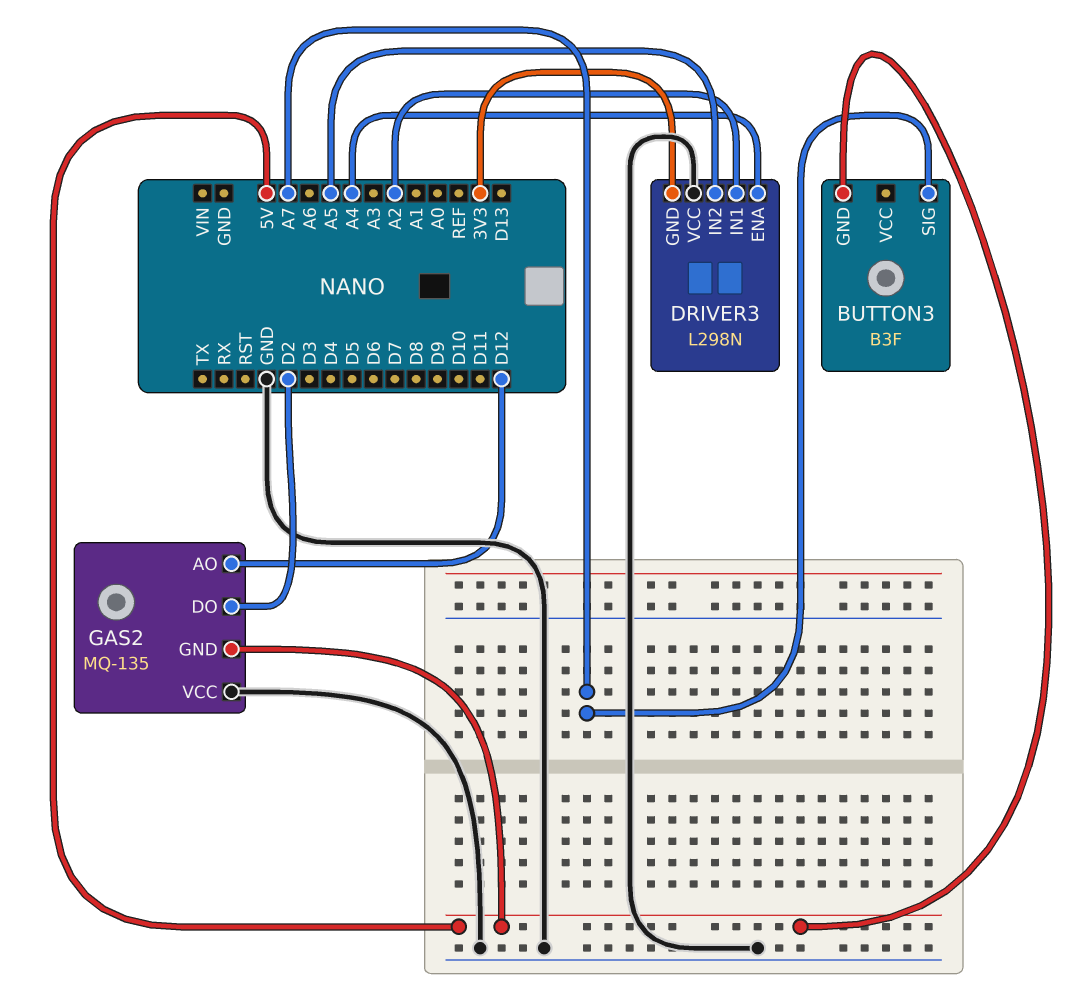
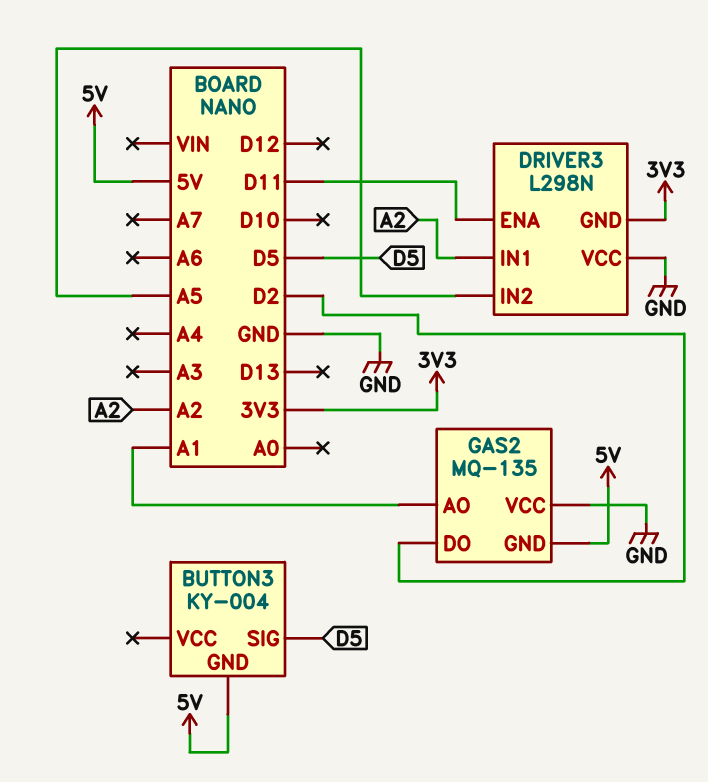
BUTTON3: B3F -> KY-004
BUTTON3 pin SIG: A7 -> D5
DRIVER3 pin ENA: A4 -> D11
GAS2 pin AO: D12 -> A1

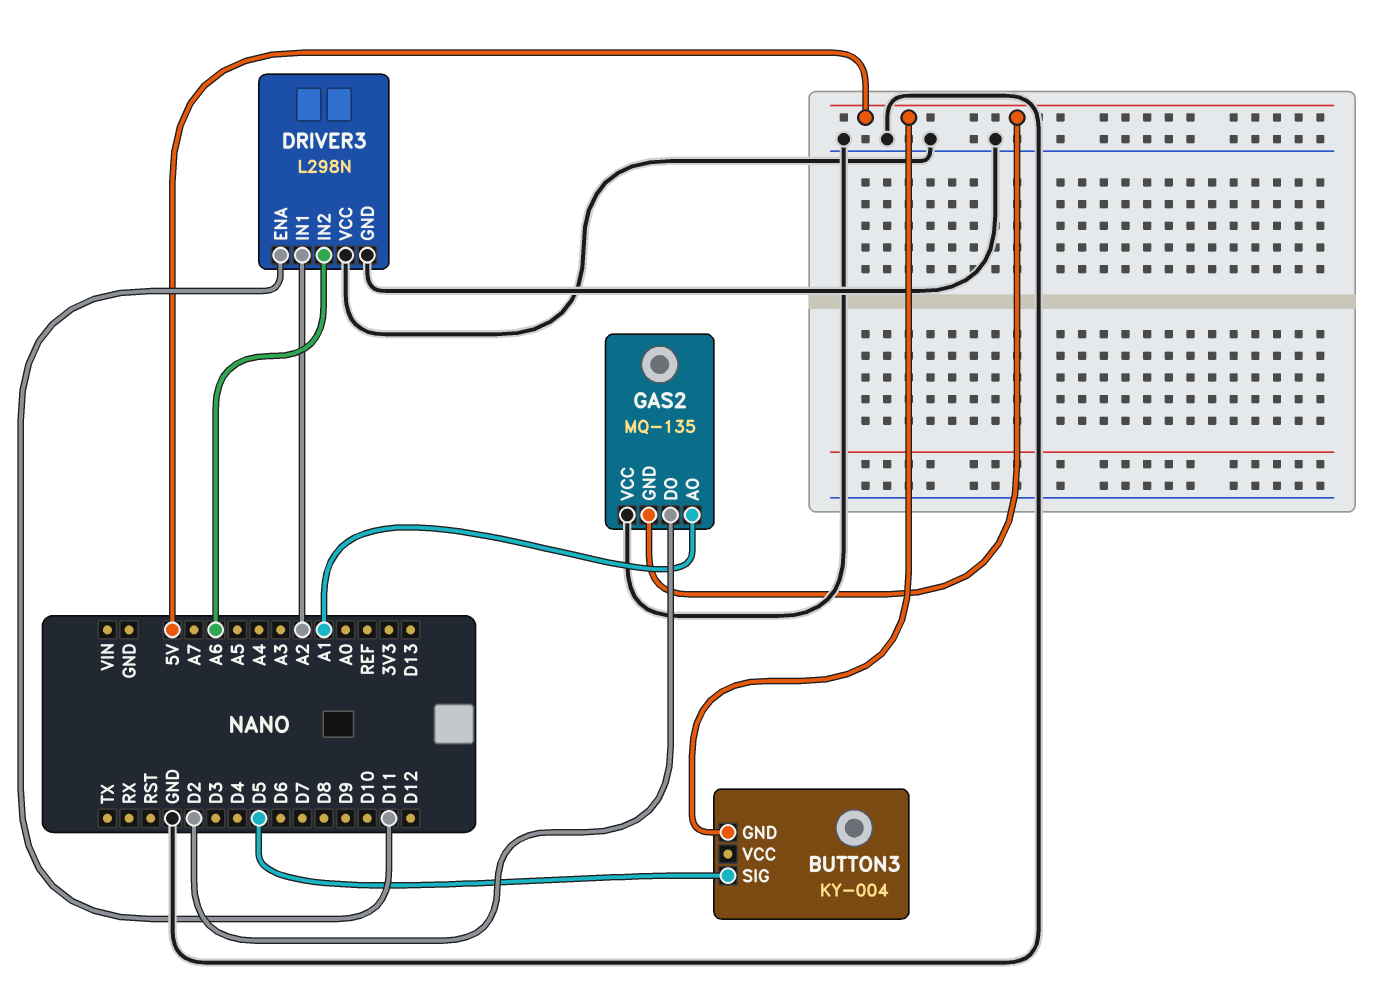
DRIVER3 pin GND: 3V3 -> GND
DRIVER3 pin IN2: A5 -> A6

